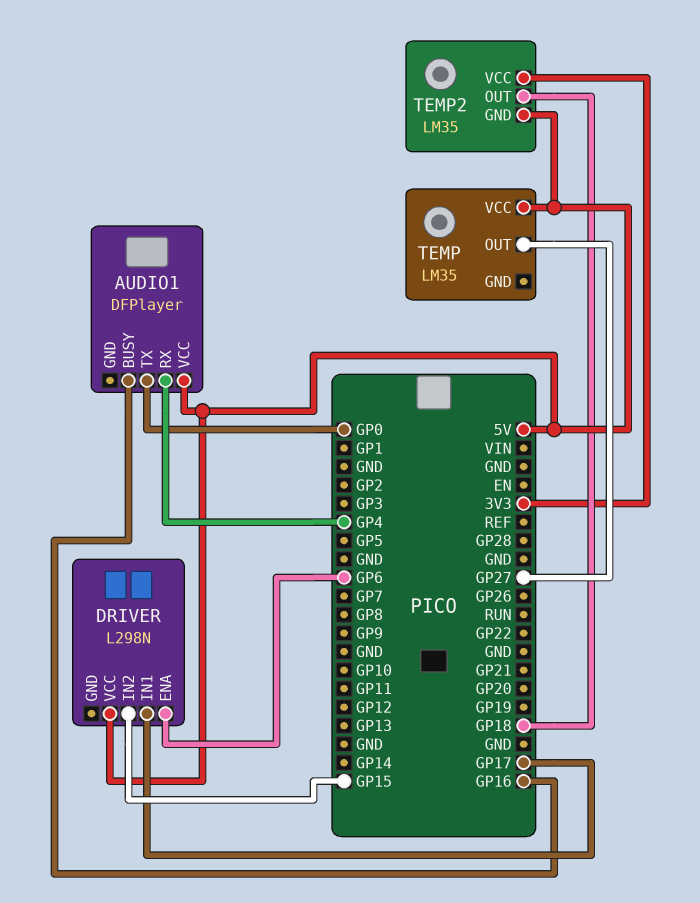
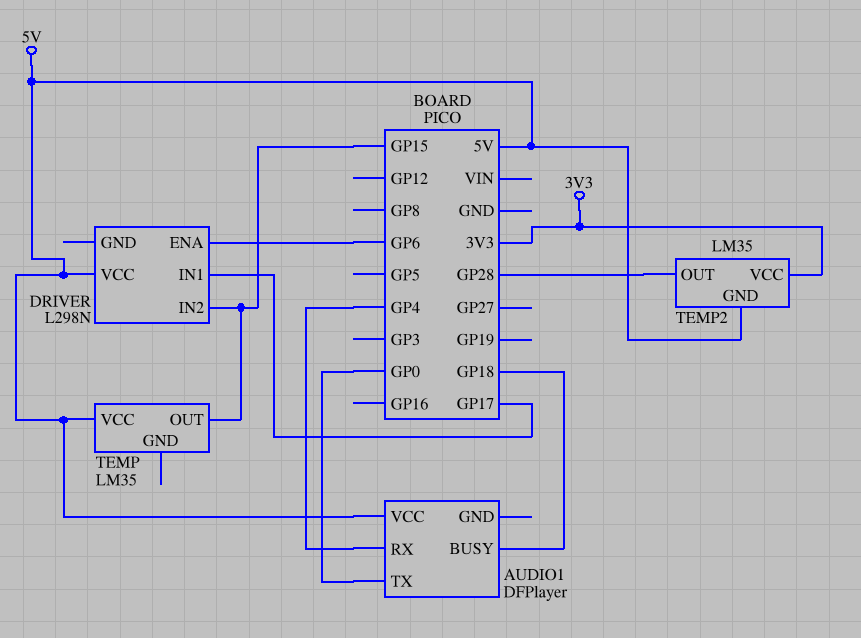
AUDIO1 pin BUSY: GP16 -> GP18
TEMP pin OUT: GP27 -> GP15
TEMP2 pin OUT: GP18 -> GP28

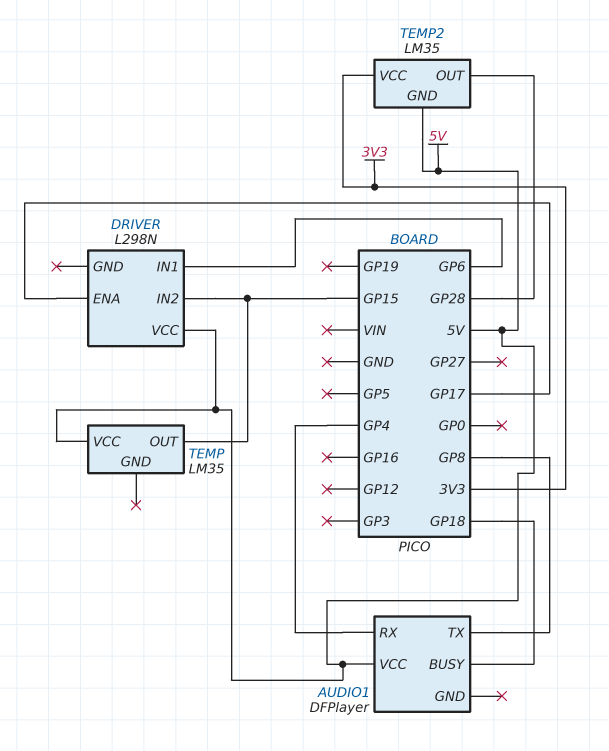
AUDIO1 pin TX: GP0 -> GP8
DRIVER pin ENA: GP6 -> GP17
DRIVER pin IN1: GP17 -> GP6

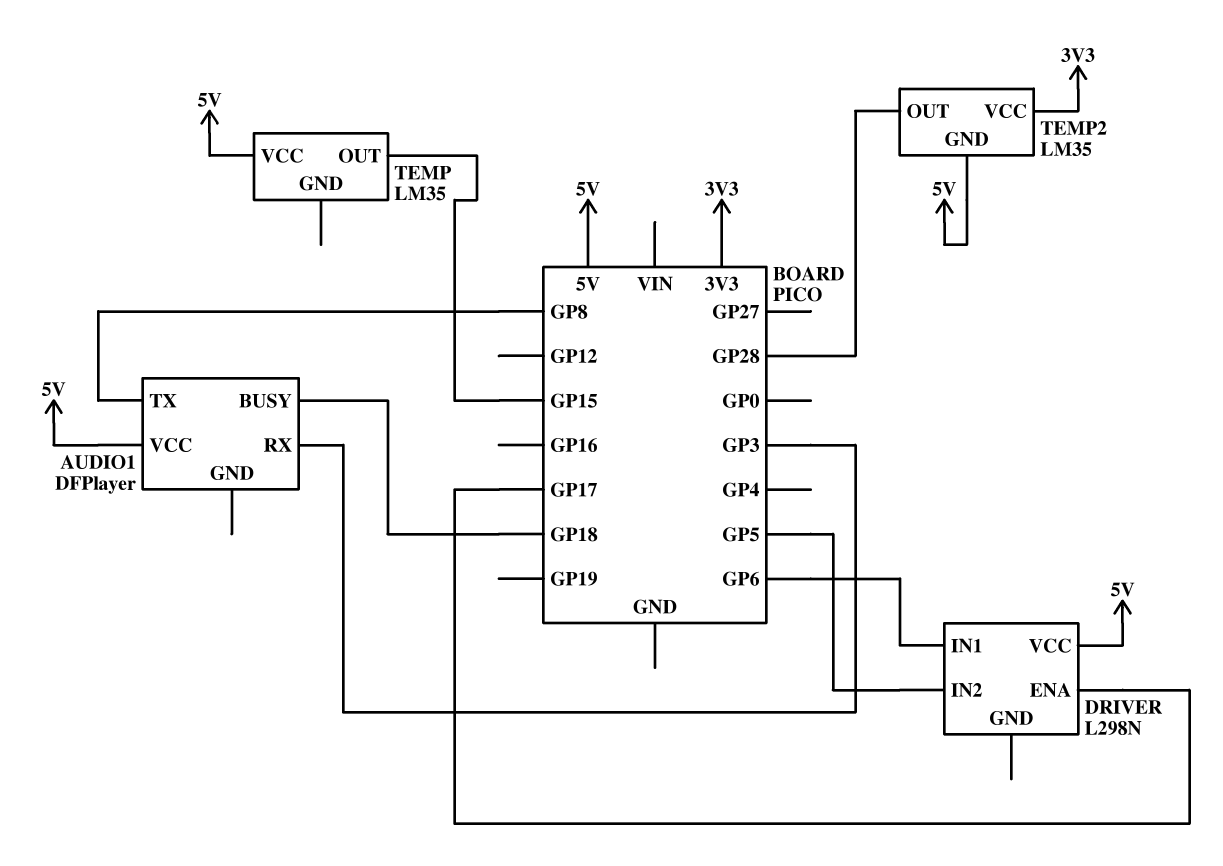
AUDIO1 pin RX: GP4 -> GP3
DRIVER pin IN2: GP15 -> GP5

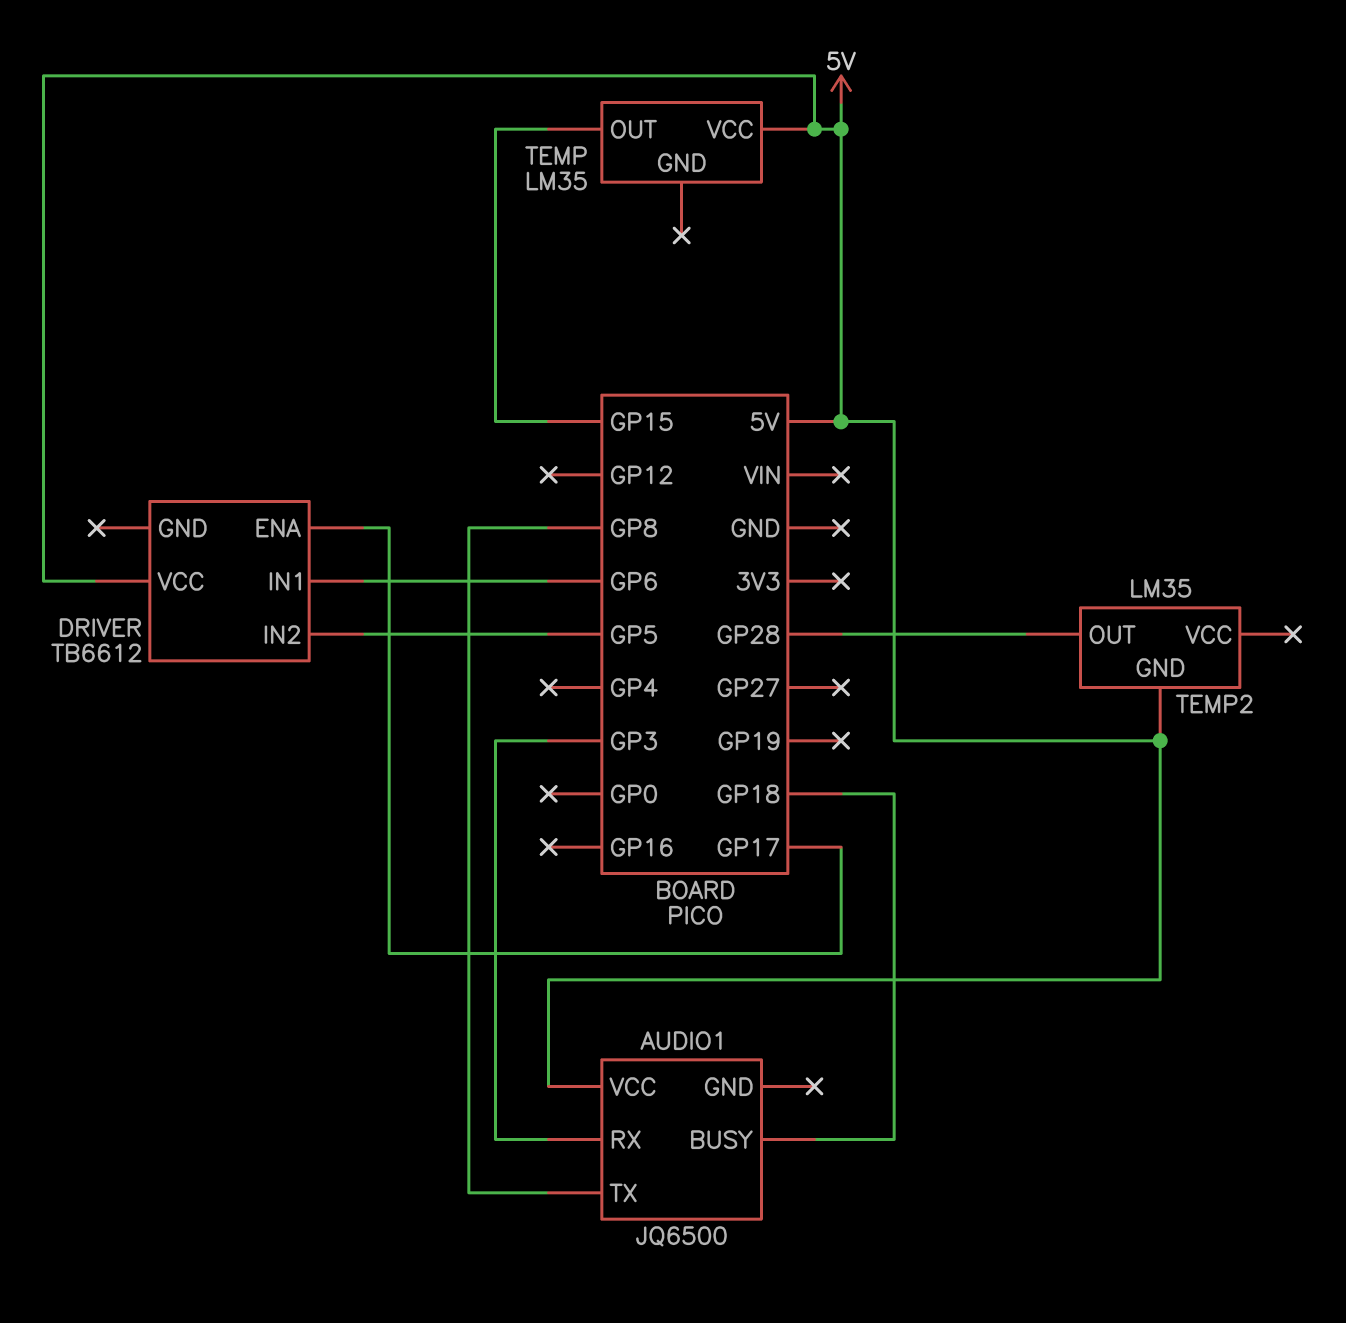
AUDIO1: DFPlayer -> JQ6500
DRIVER: L298N -> TB6612
TEMP2 pin VCC: 3V3 -> none

